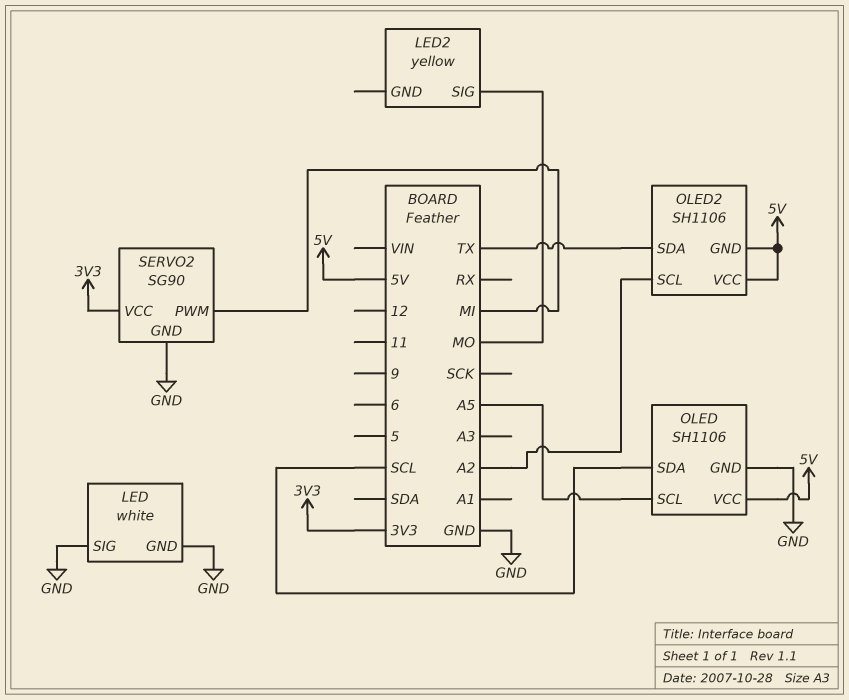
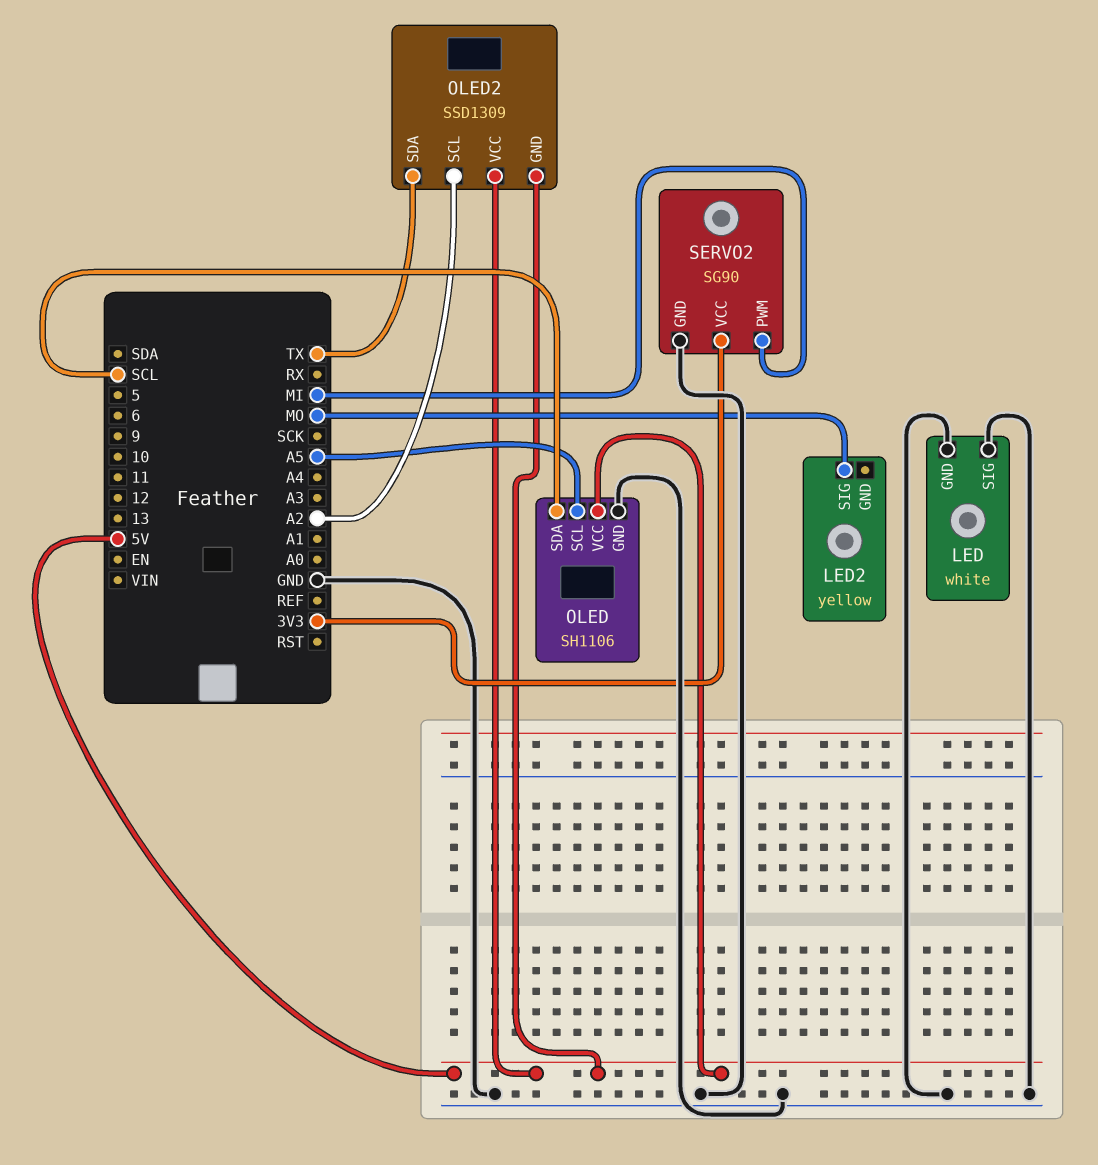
OLED2: SH1106 -> SSD1309

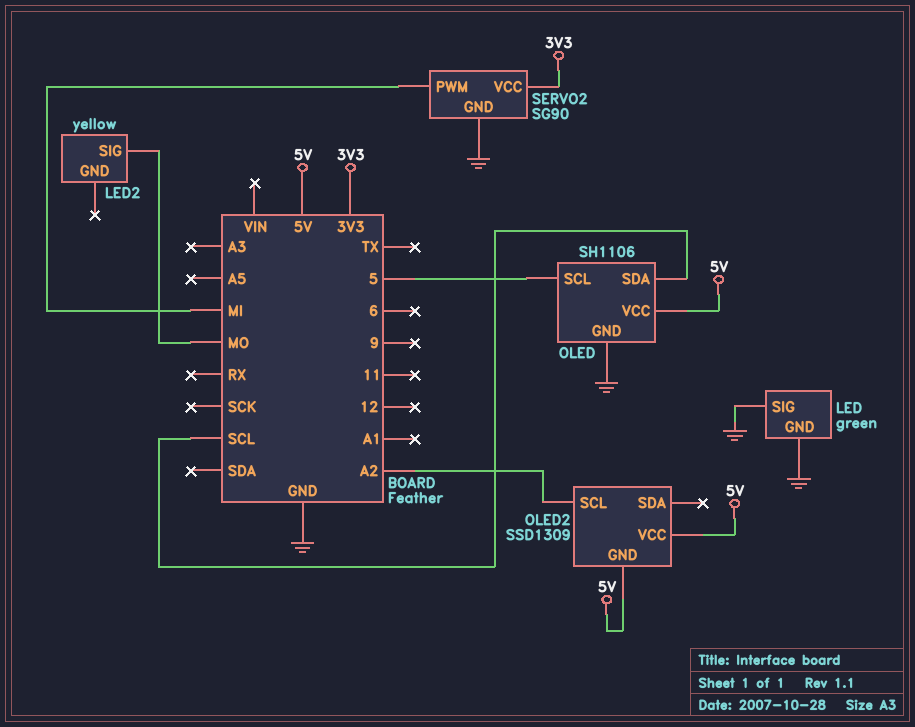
LED: white -> green
OLED pin SCL: A5 -> 5
OLED2 pin SDA: TX -> none

